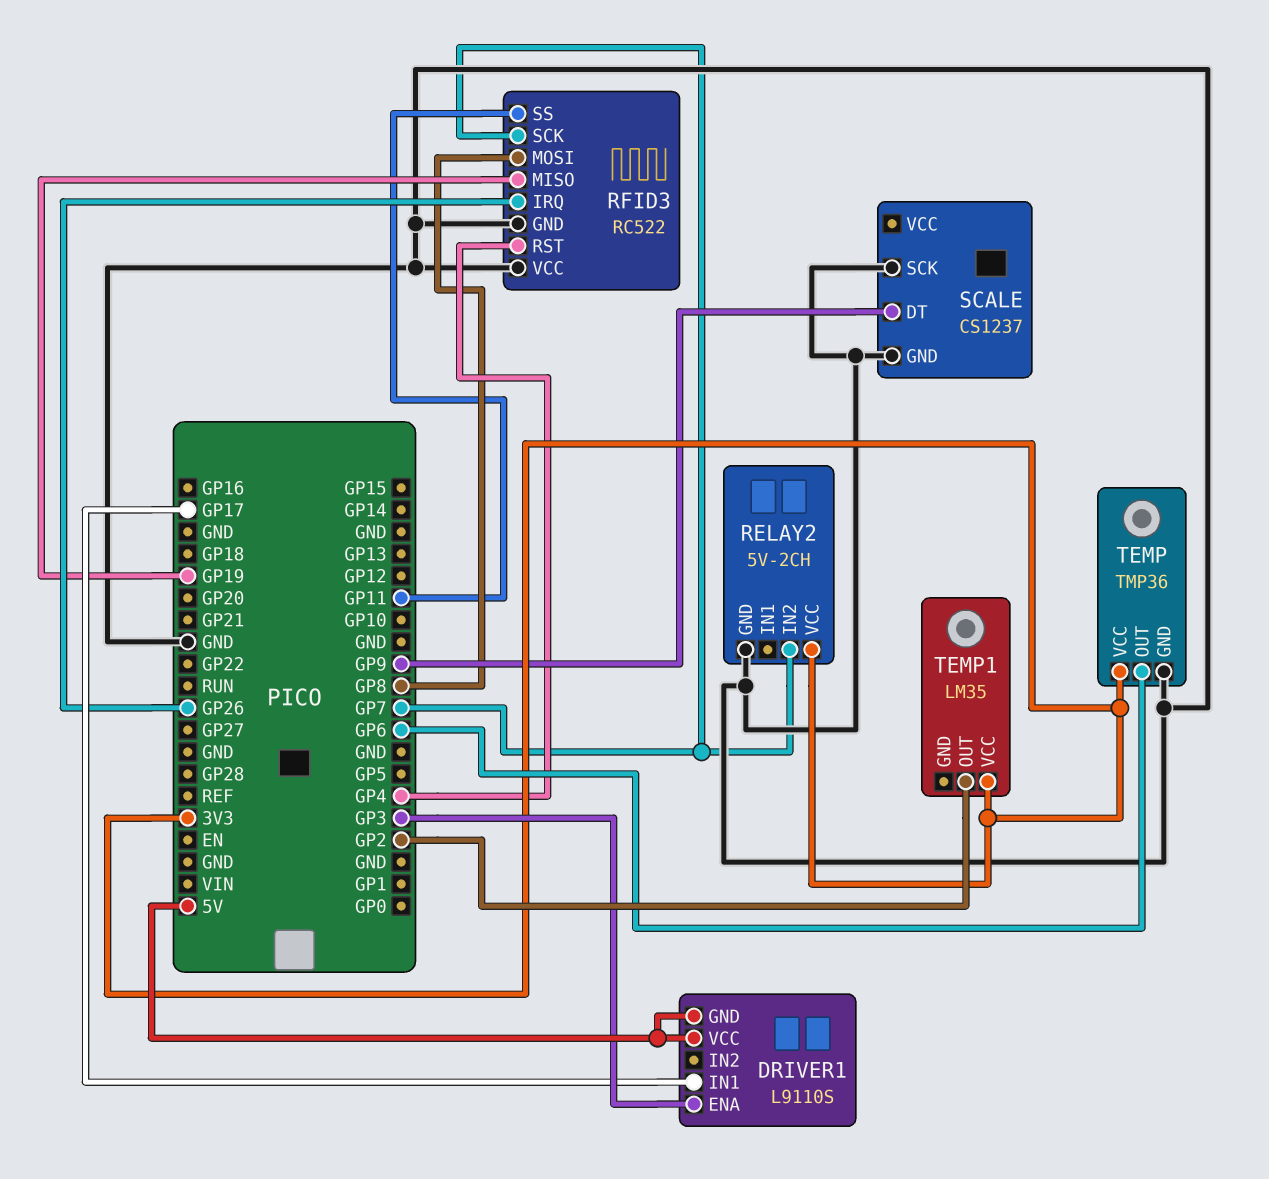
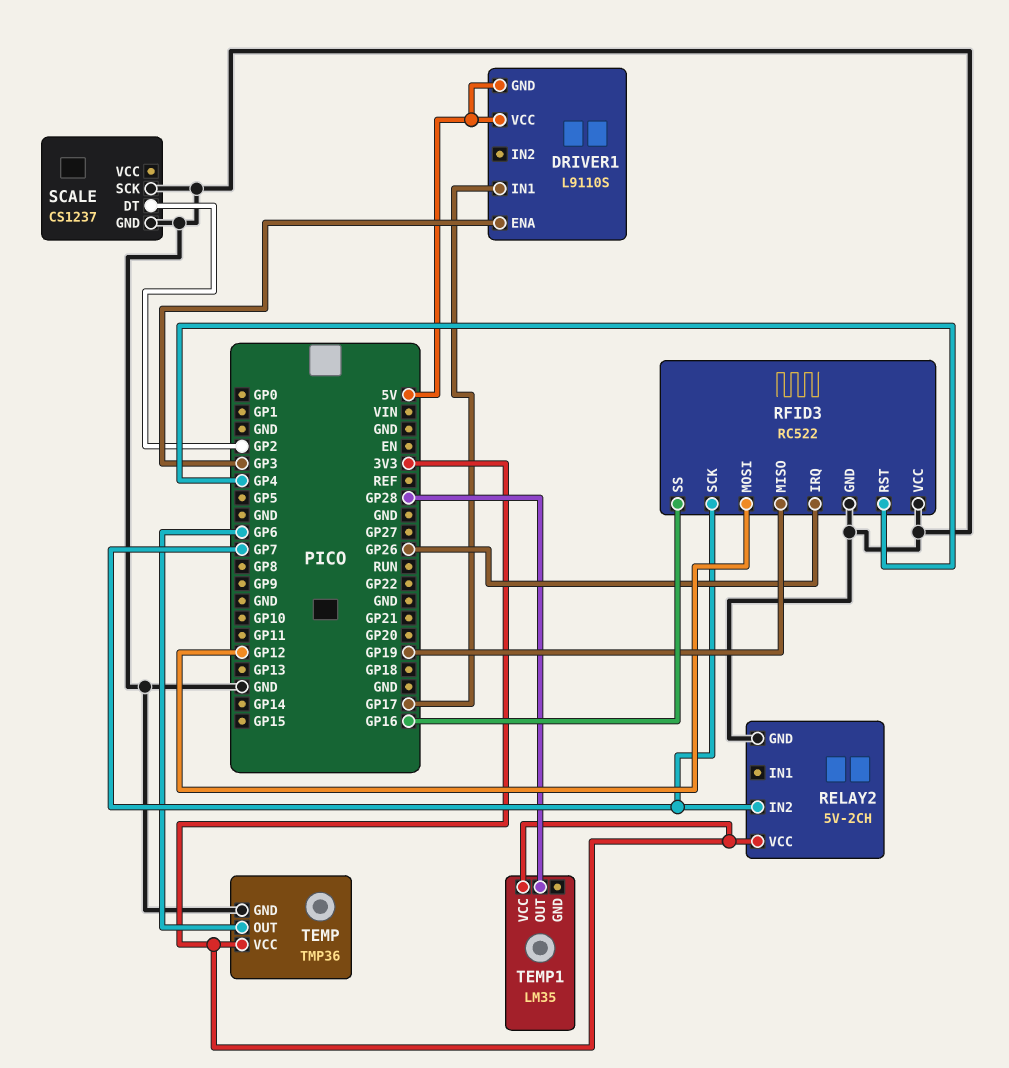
RFID3 pin MOSI: GP8 -> GP12
RFID3 pin SS: GP11 -> GP16
SCALE pin DT: GP9 -> GP2
TEMP1 pin OUT: GP2 -> GP28

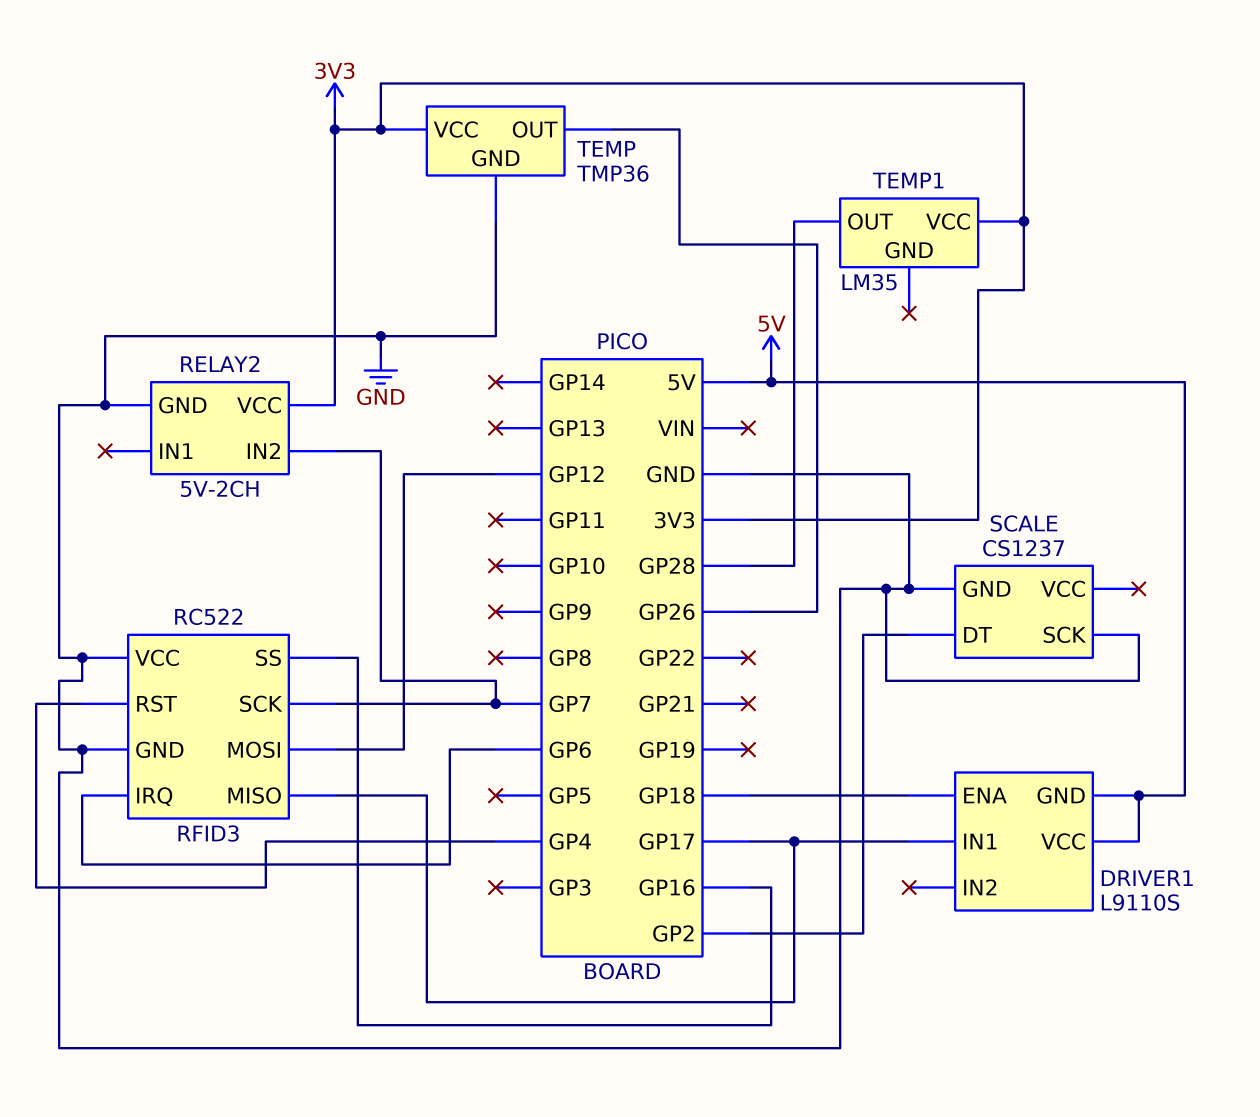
DRIVER1 pin ENA: GP3 -> GP18
RFID3 pin IRQ: GP26 -> GP6
RFID3 pin MISO: GP19 -> GP17
TEMP pin OUT: GP6 -> GP26

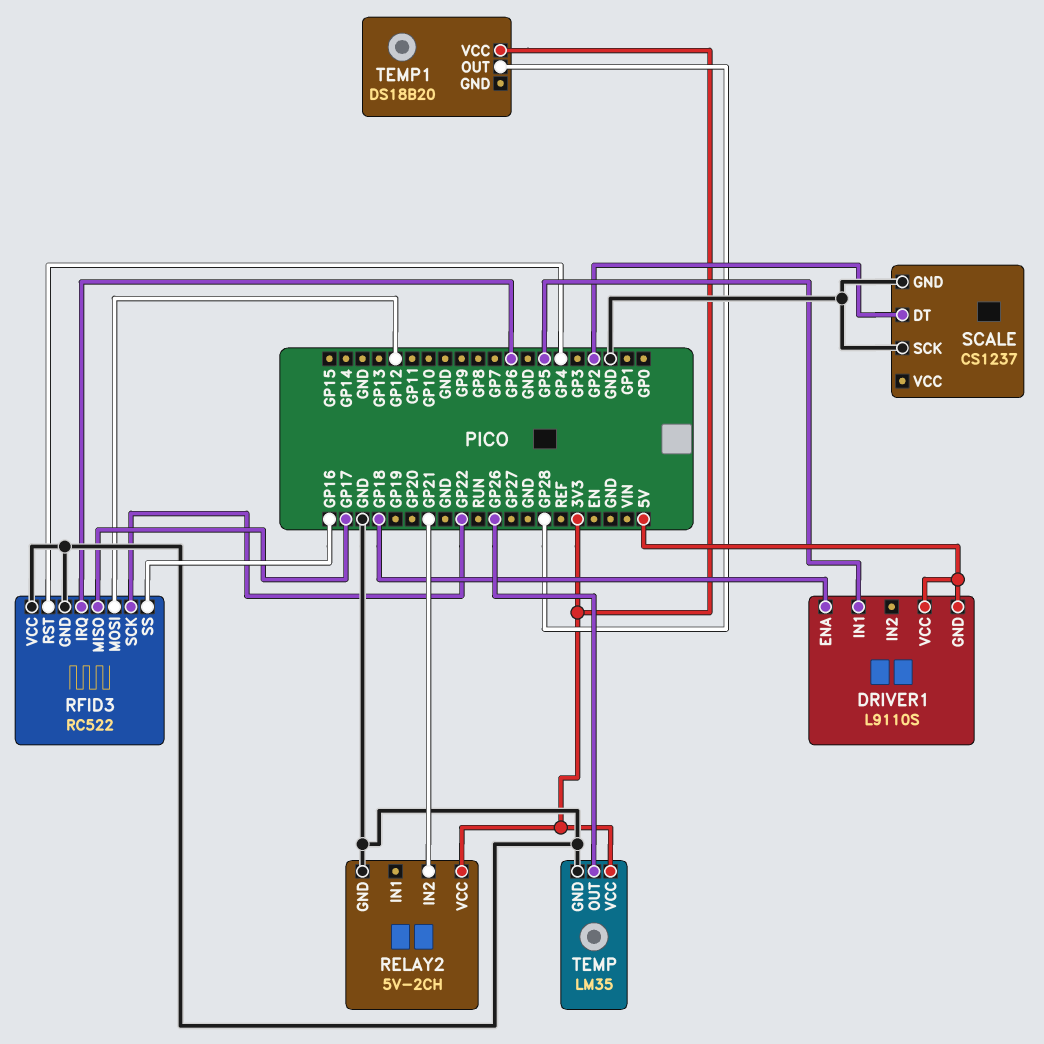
DRIVER1 pin IN1: GP17 -> GP5
RELAY2 pin IN2: GP7 -> GP21
RFID3 pin SCK: GP7 -> GP22
TEMP: TMP36 -> LM35
TEMP1: LM35 -> DS18B20

